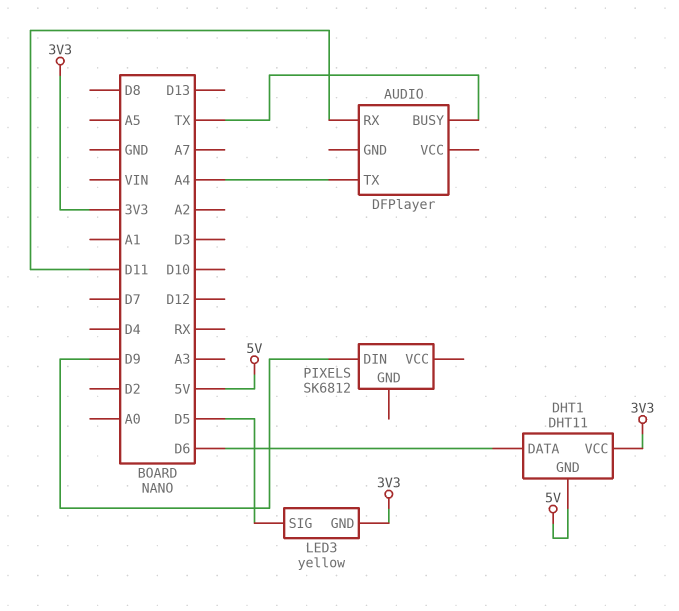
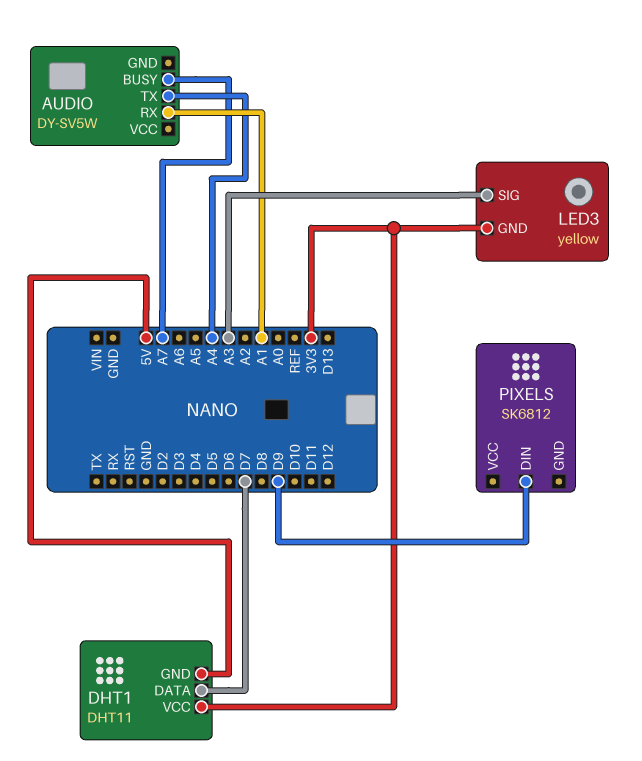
AUDIO: DFPlayer -> DY-SV5W
AUDIO pin BUSY: TX -> A7
AUDIO pin RX: D11 -> A1
DHT1 pin DATA: D6 -> D7
LED3 pin SIG: D5 -> A3

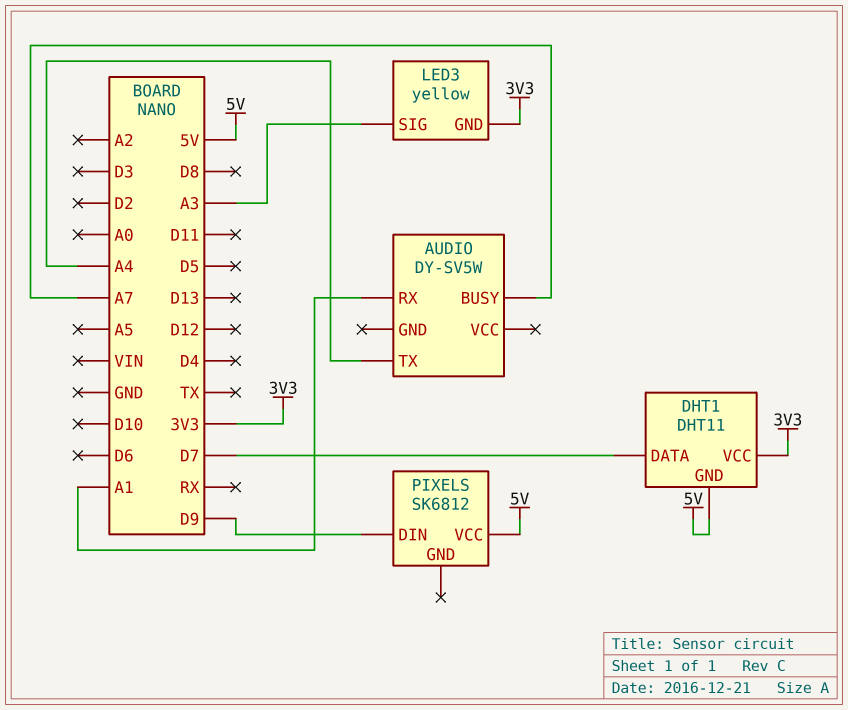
PIXELS pin VCC: none -> 5V

